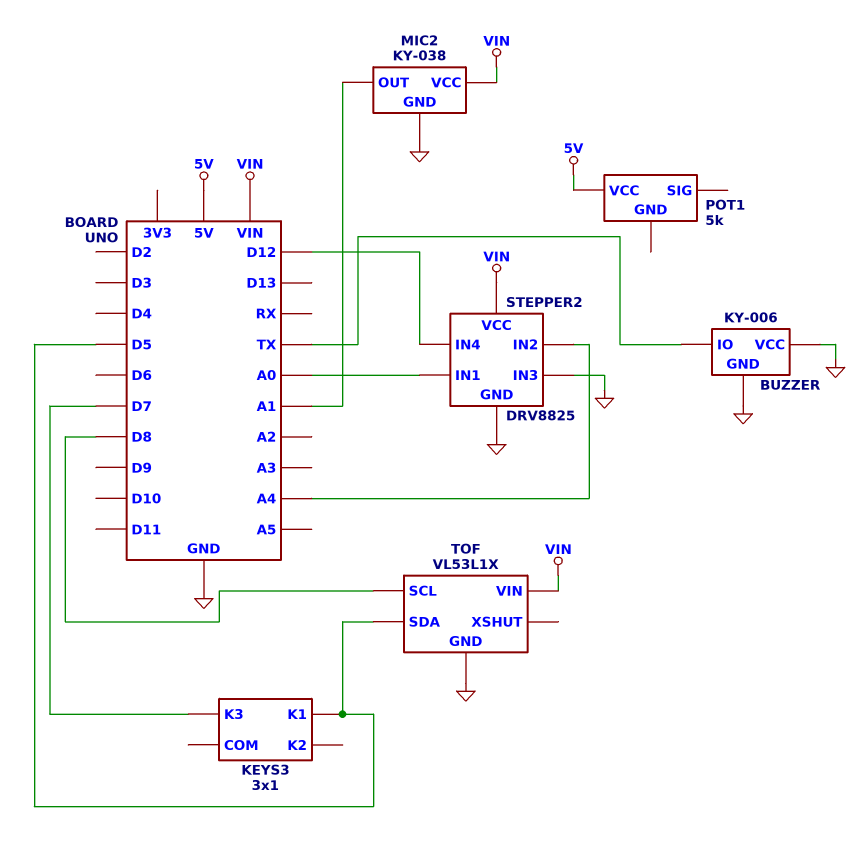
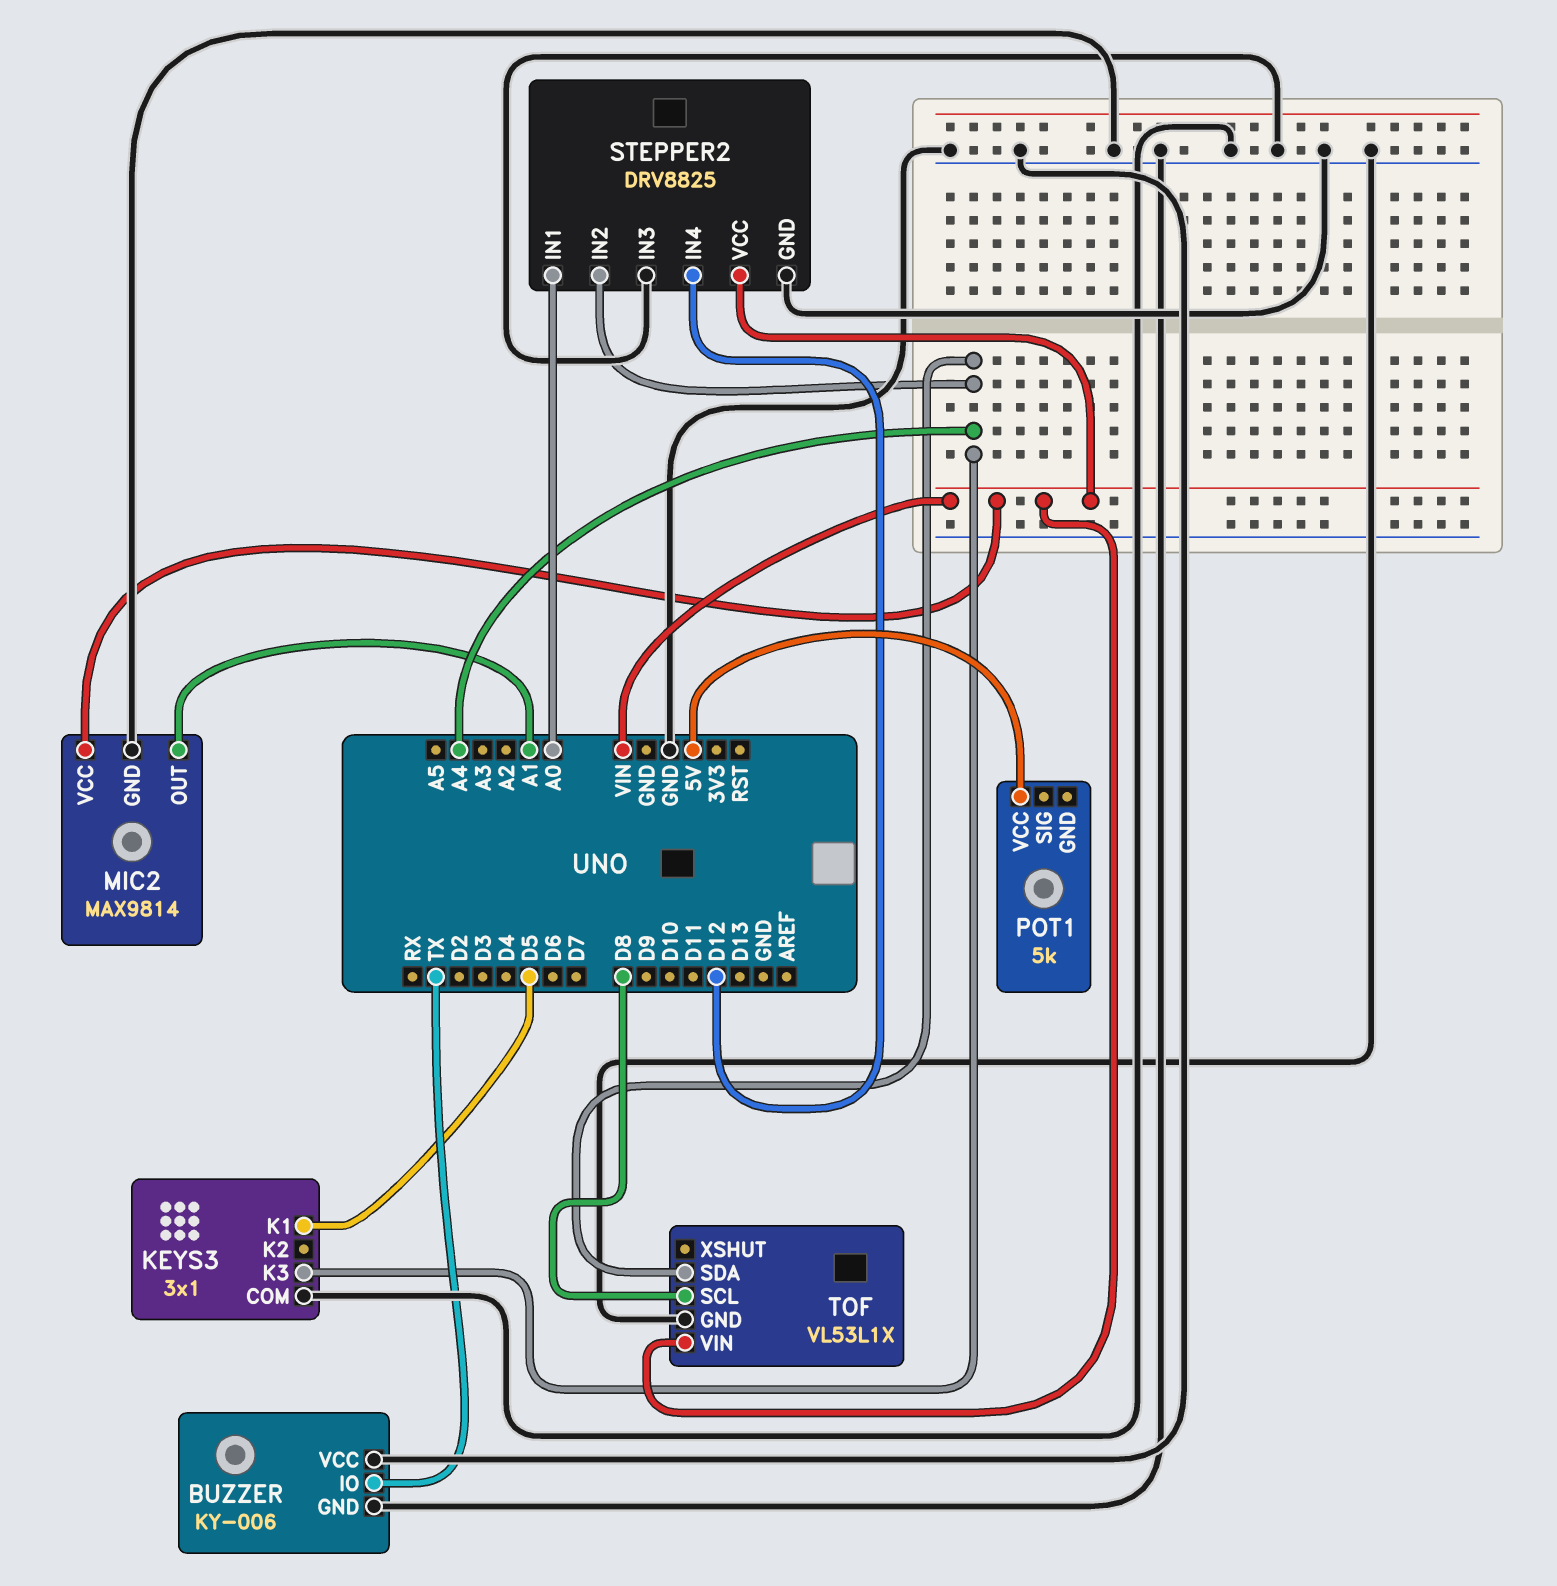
KEYS3 pin COM: none -> GND
KEYS3 pin K3: D7 -> A4
MIC2: KY-038 -> MAX9814
TOF pin SDA: D5 -> A4

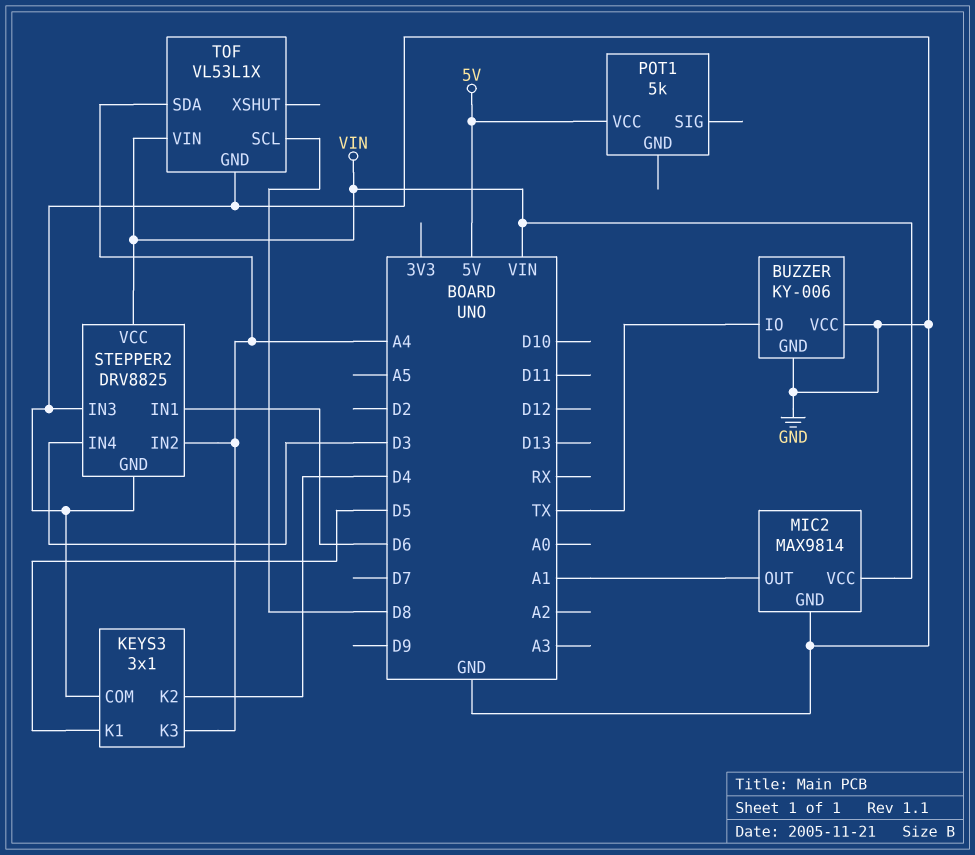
KEYS3 pin K2: none -> D4
STEPPER2 pin IN1: A0 -> D6
STEPPER2 pin IN4: D12 -> D3

